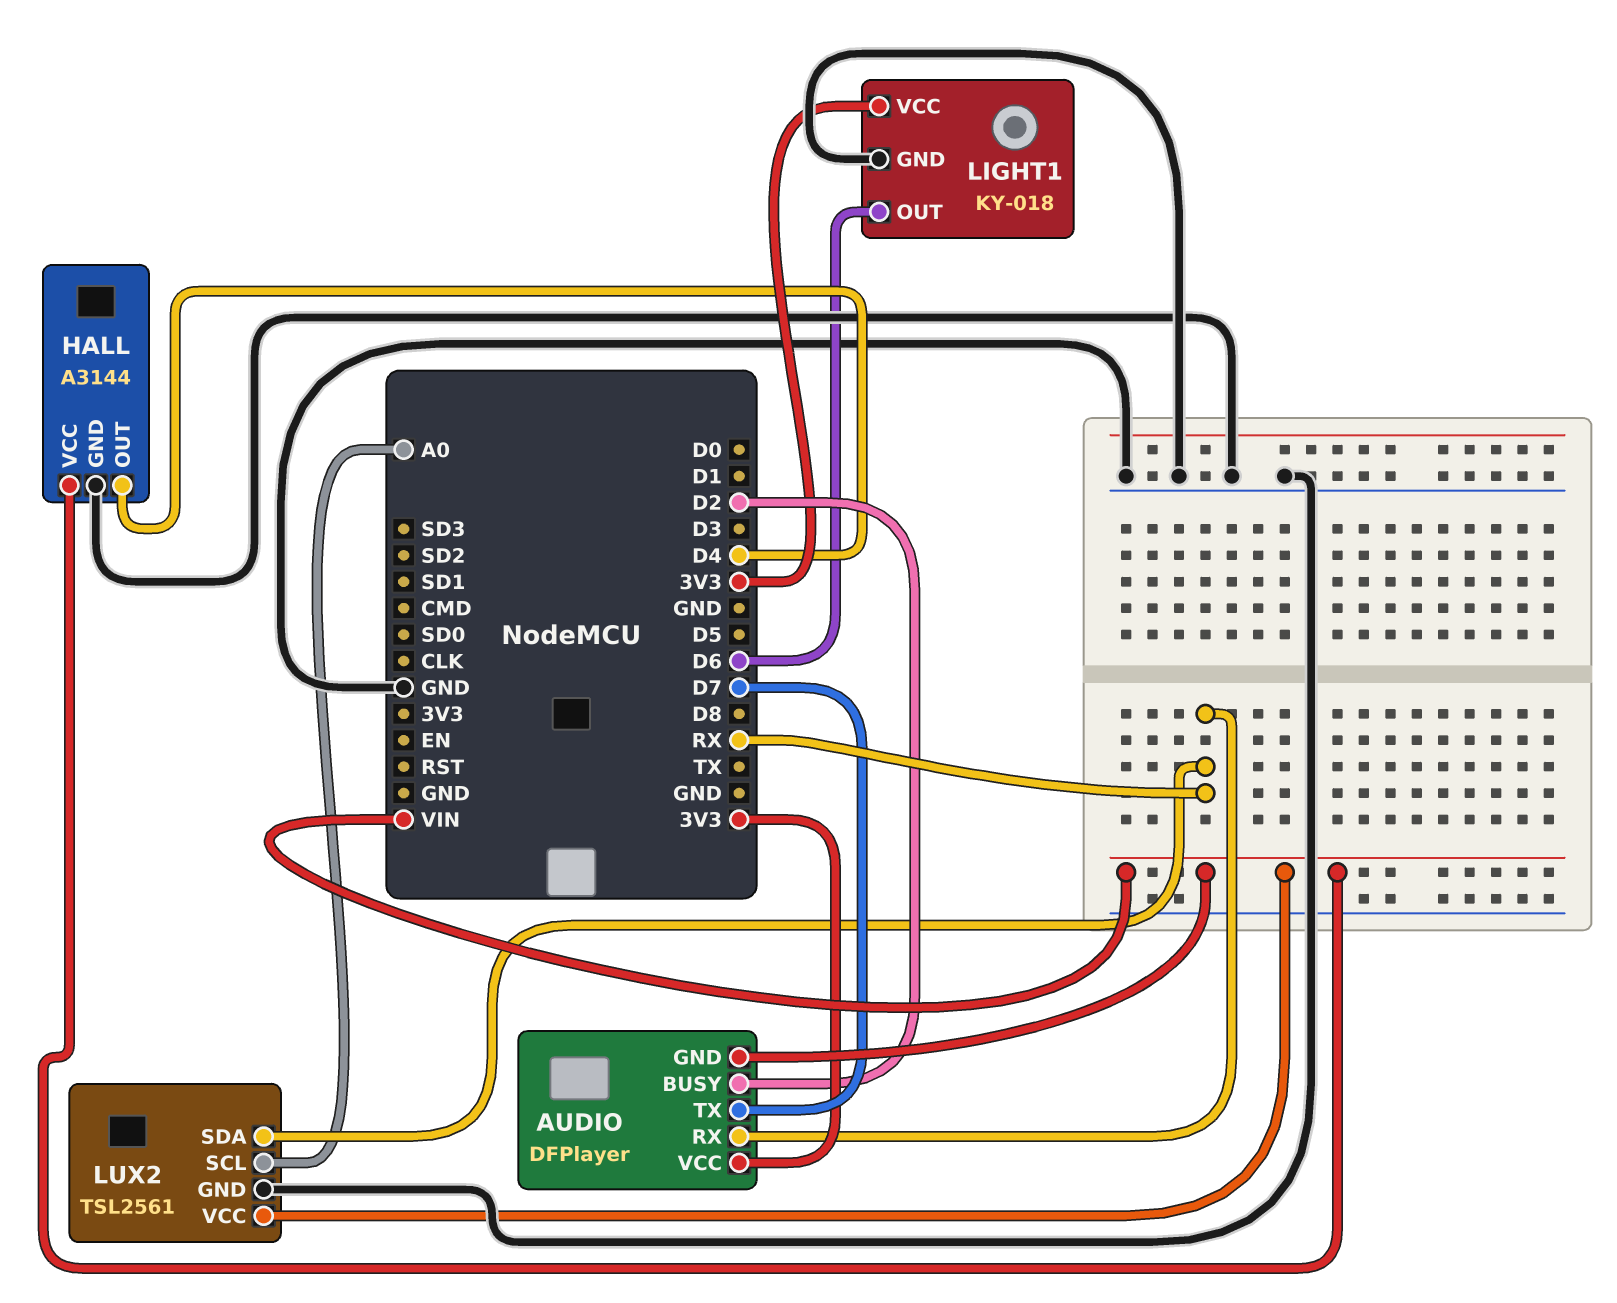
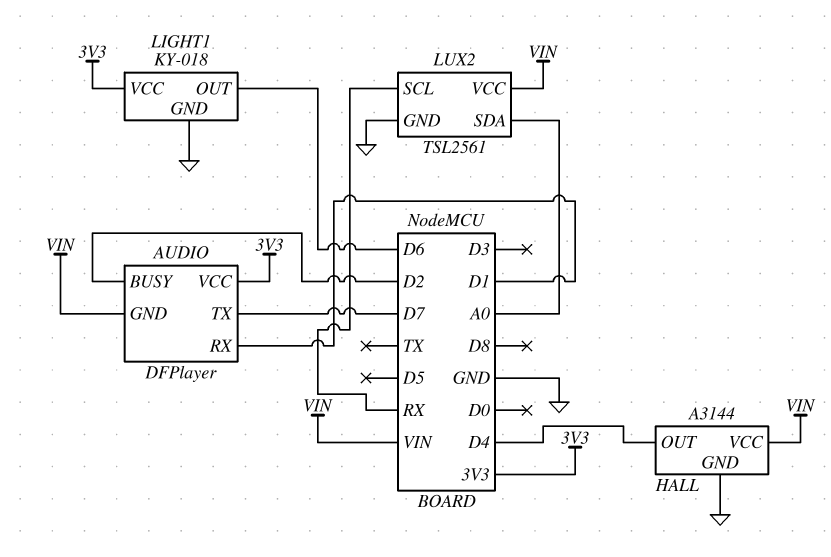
AUDIO pin RX: RX -> D1
LUX2 pin SCL: A0 -> RX
LUX2 pin SDA: RX -> A0

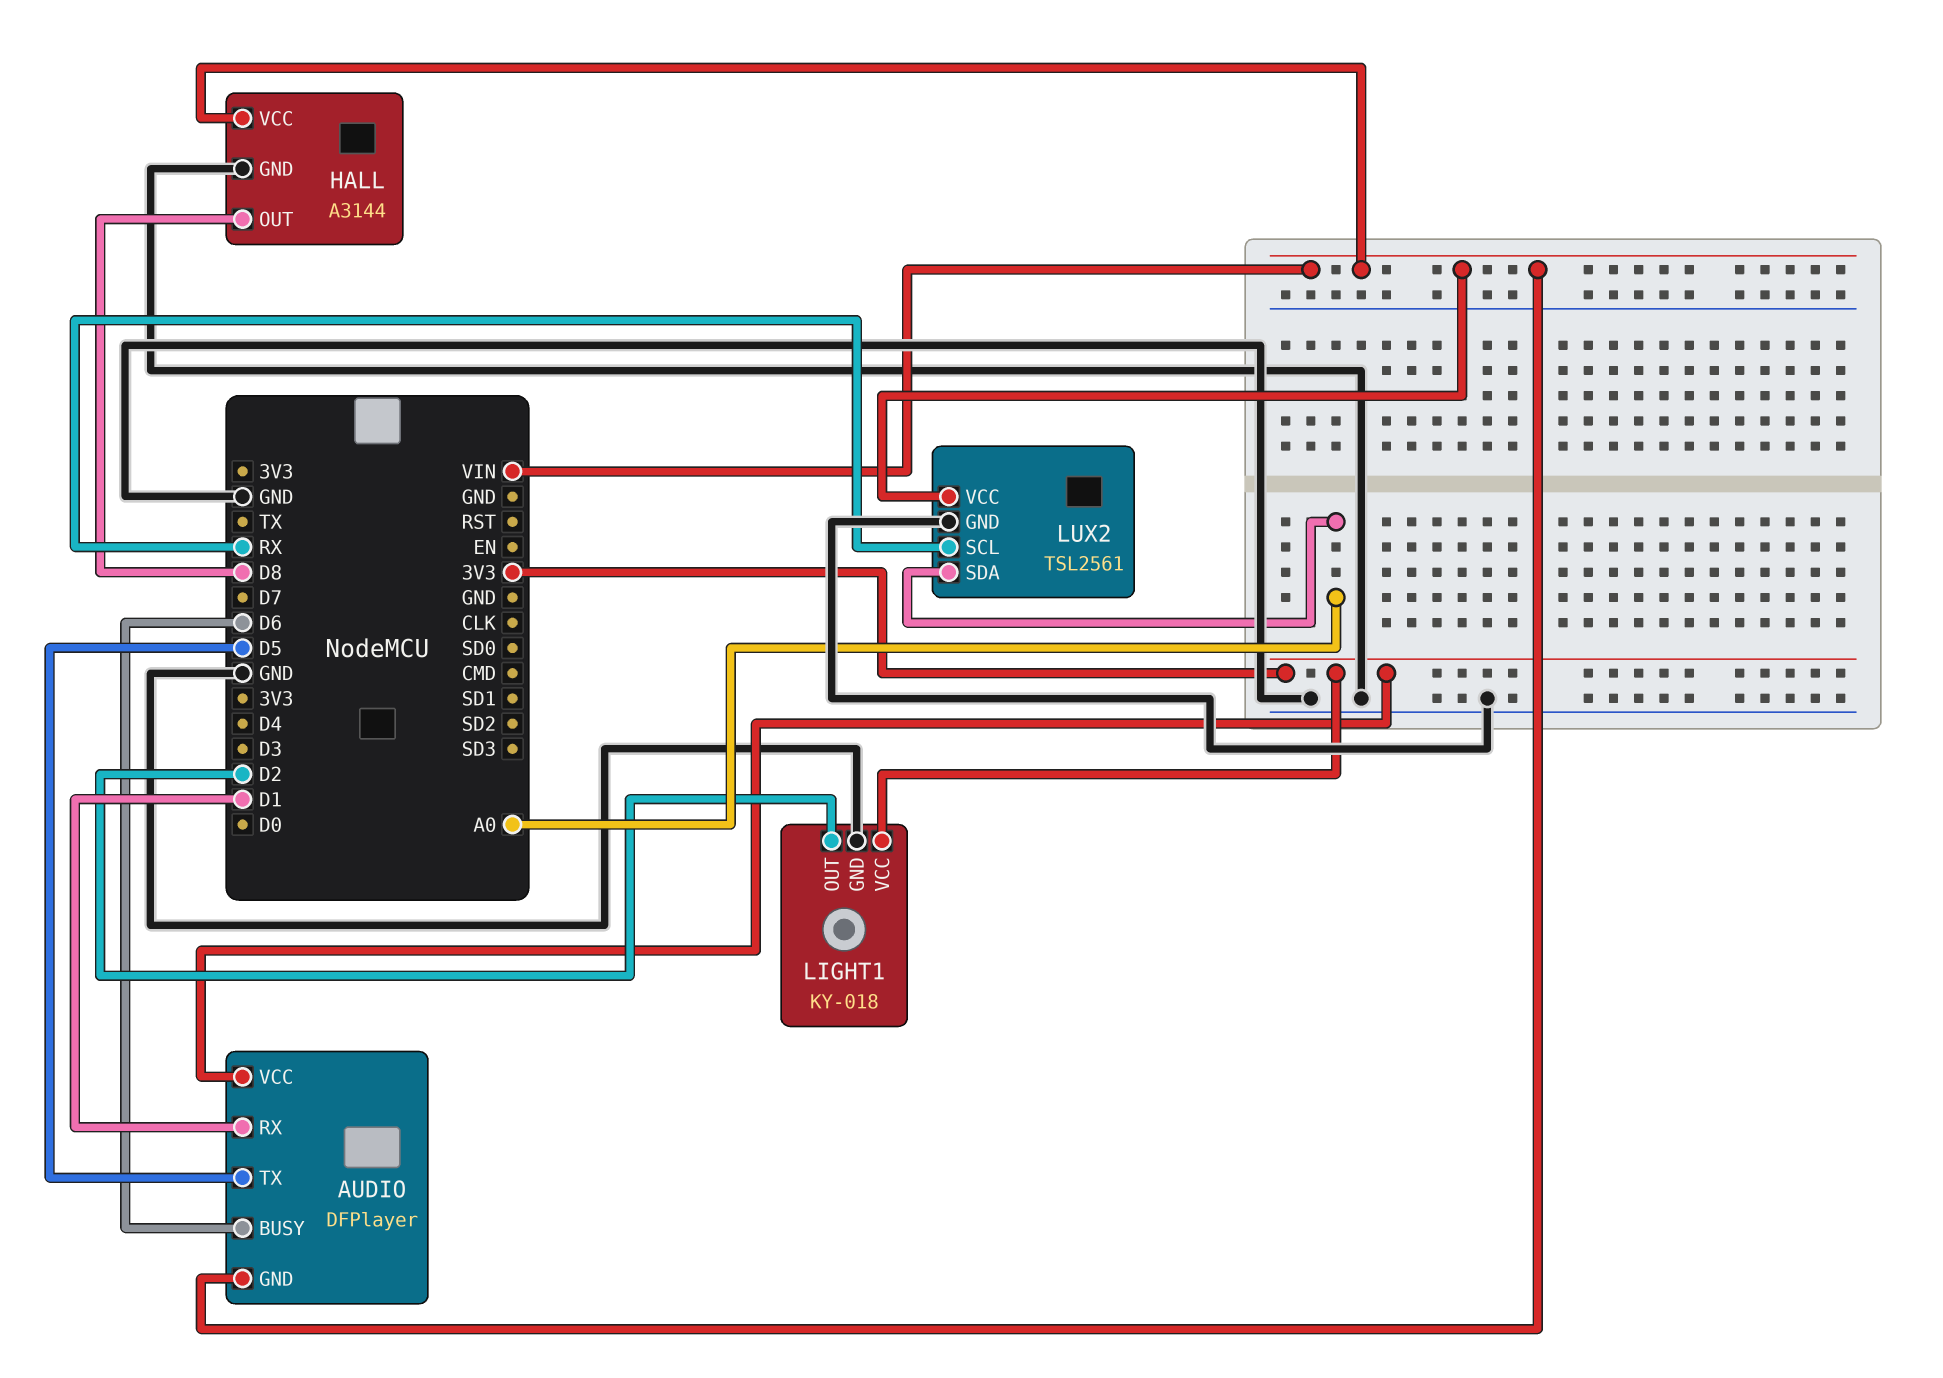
AUDIO pin BUSY: D2 -> D6
AUDIO pin TX: D7 -> D5
HALL pin OUT: D4 -> D8
LIGHT1 pin OUT: D6 -> D2

